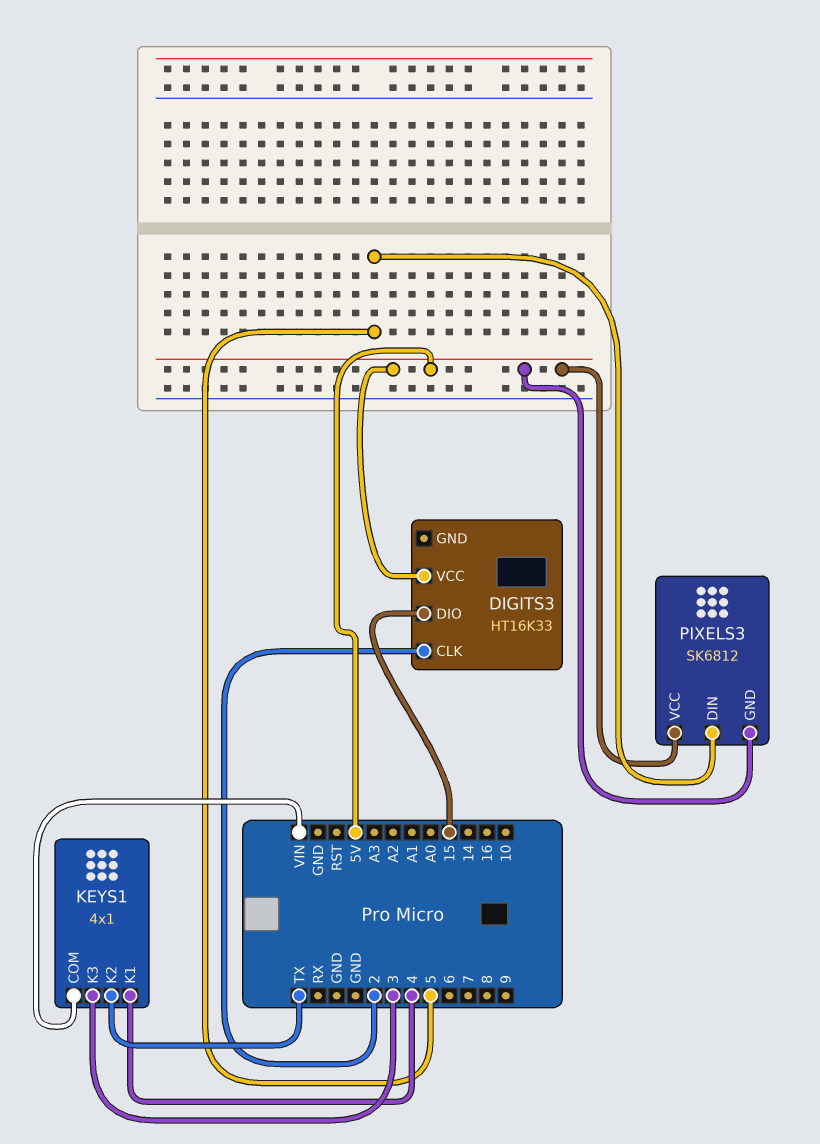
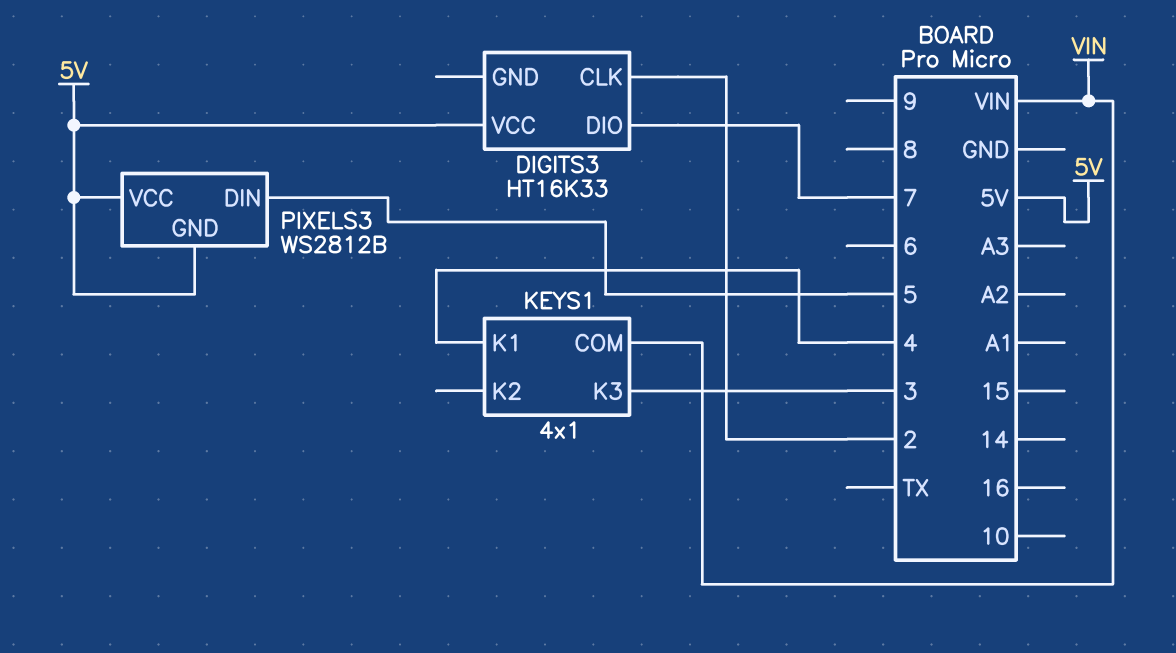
DIGITS3 pin DIO: 15 -> 7
KEYS1 pin K2: TX -> none
PIXELS3: SK6812 -> WS2812B

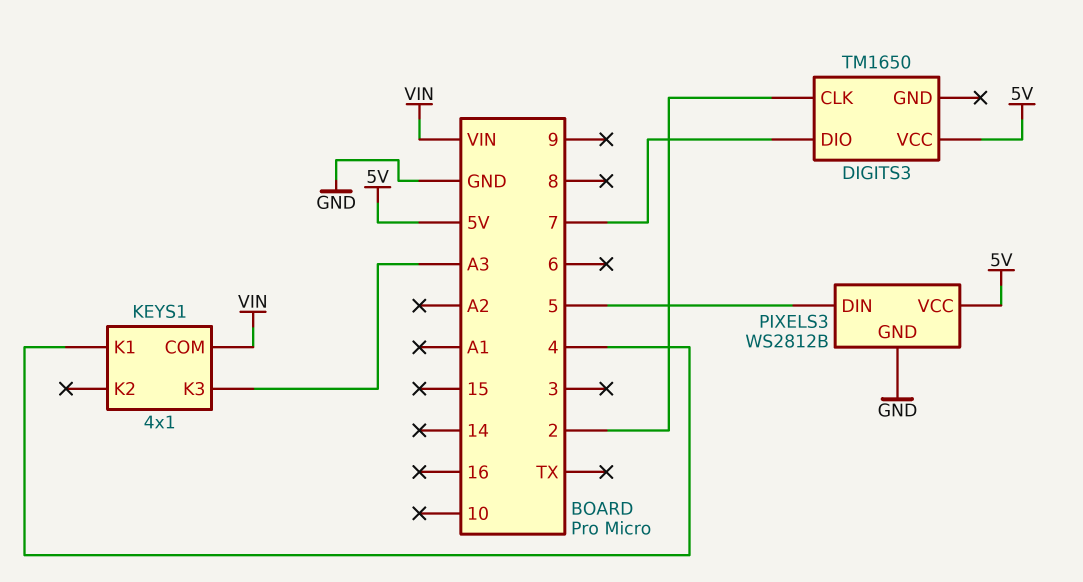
DIGITS3: HT16K33 -> TM1650
KEYS1 pin K3: 3 -> A3
PIXELS3 pin GND: 5V -> GND

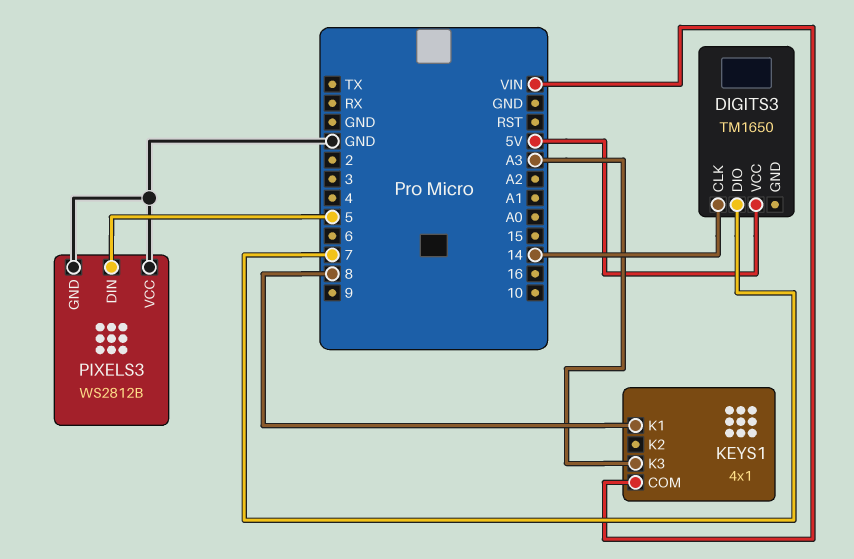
DIGITS3 pin CLK: 2 -> 14
KEYS1 pin K1: 4 -> 8
PIXELS3 pin VCC: 5V -> GND

